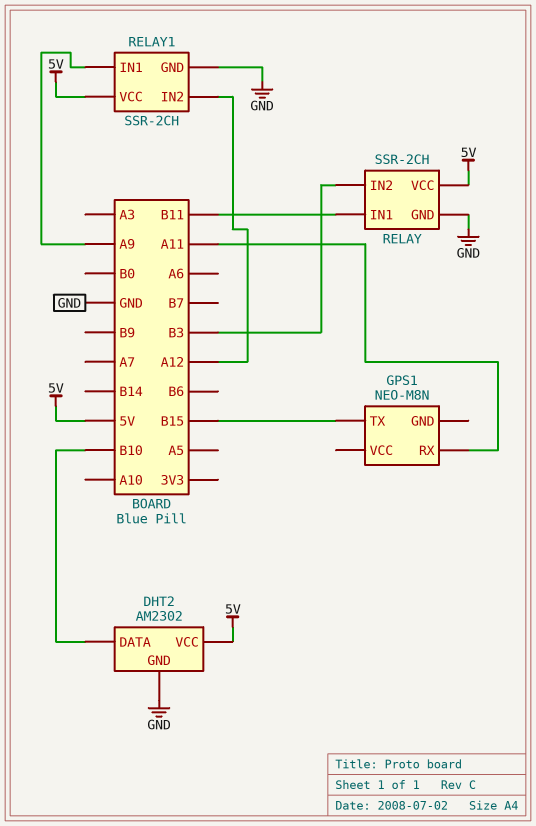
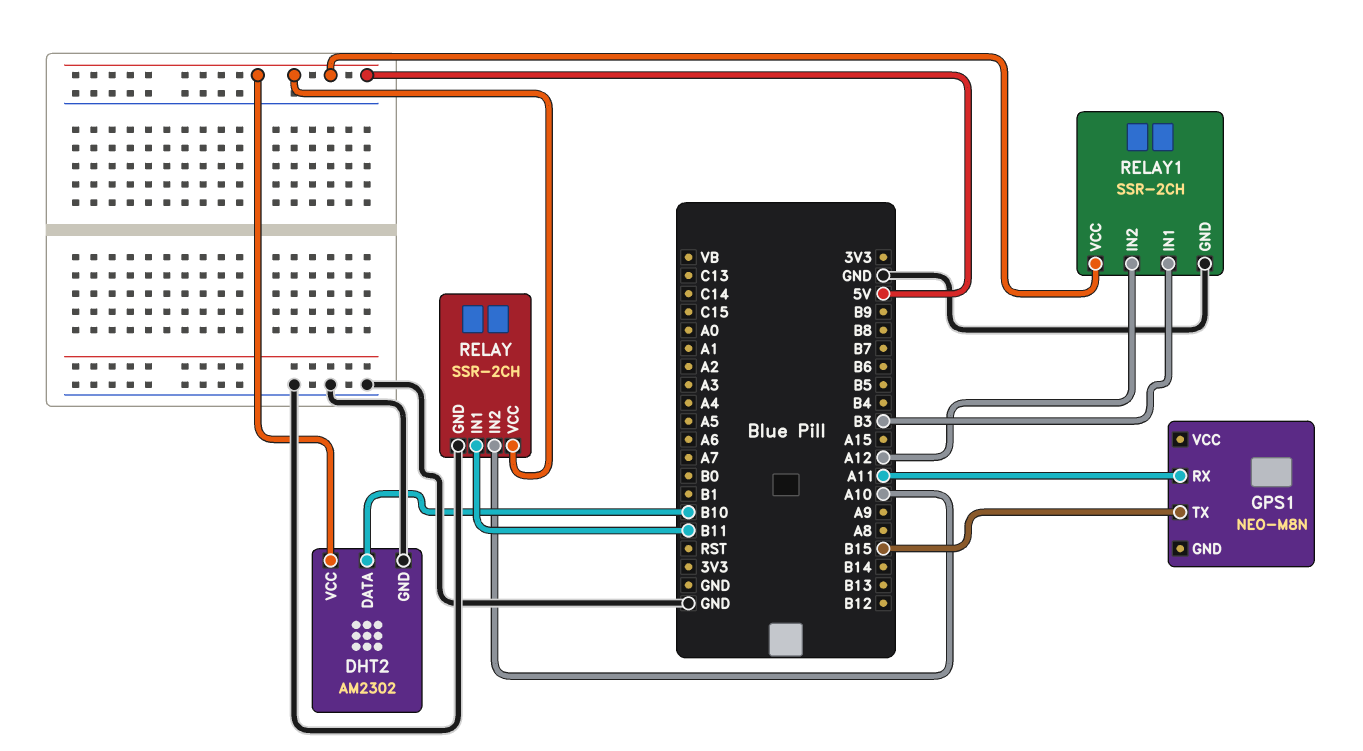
RELAY pin IN2: B3 -> A10
RELAY1 pin IN1: A9 -> B3

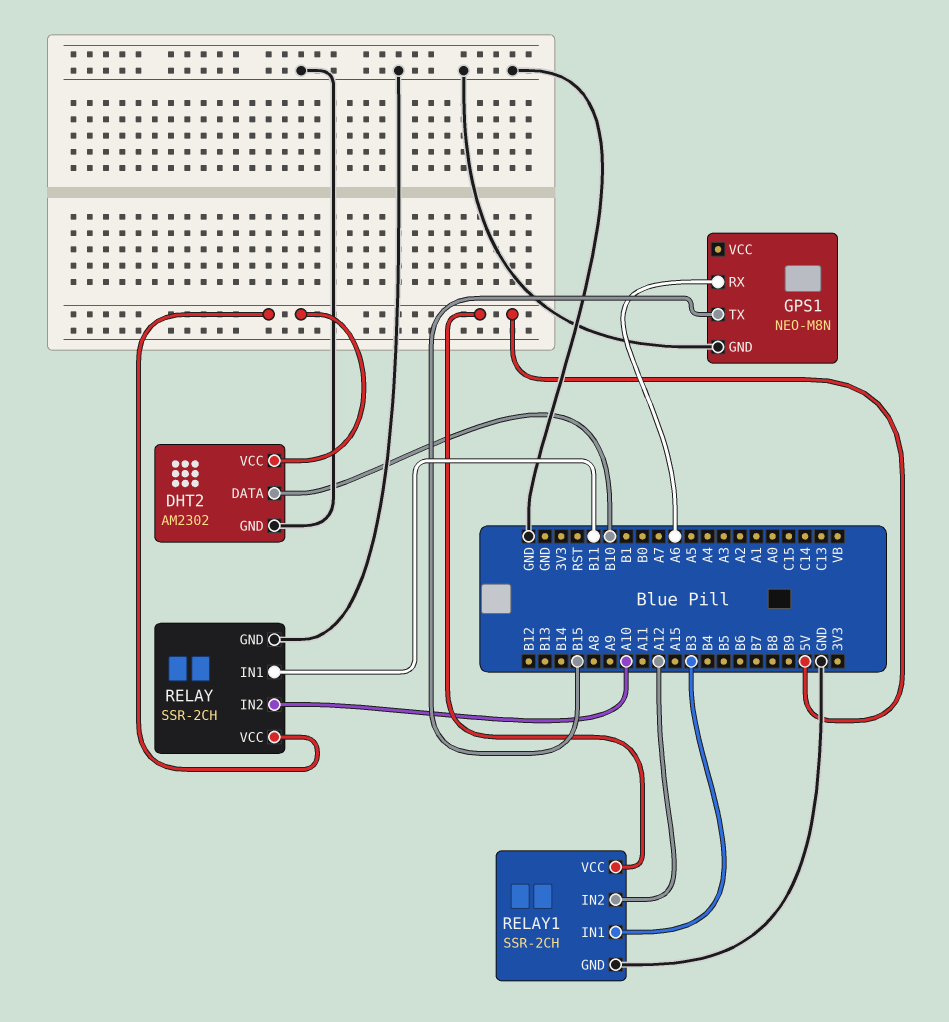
GPS1 pin GND: none -> GND
GPS1 pin RX: A11 -> A6

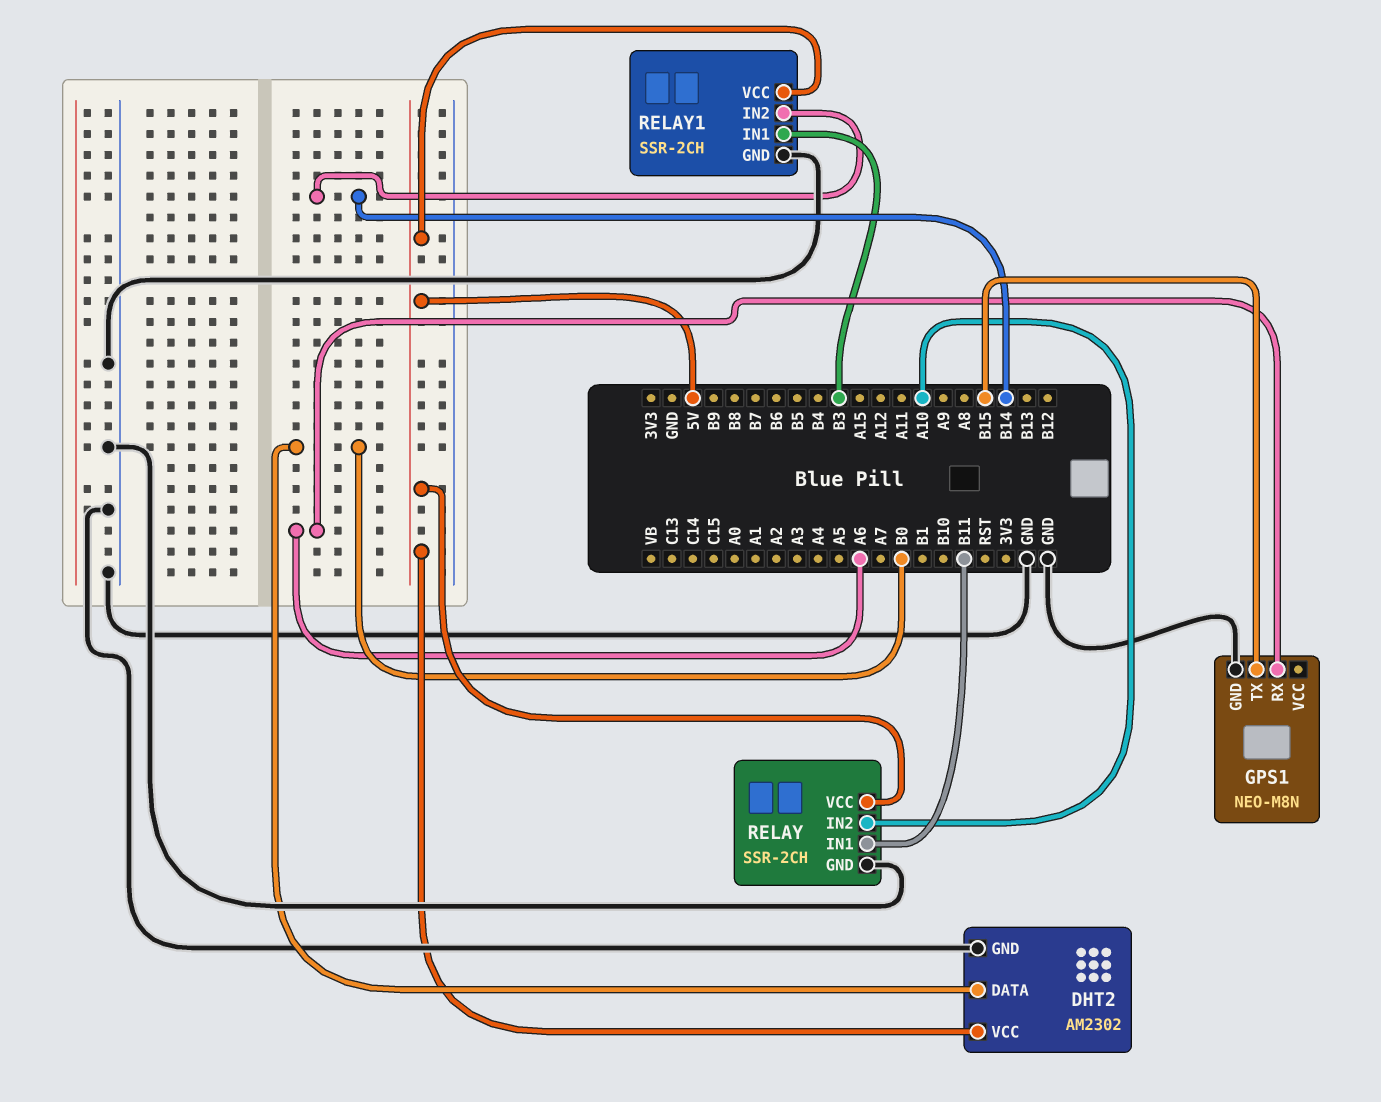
DHT2 pin DATA: B10 -> B0
RELAY1 pin IN2: A12 -> B14

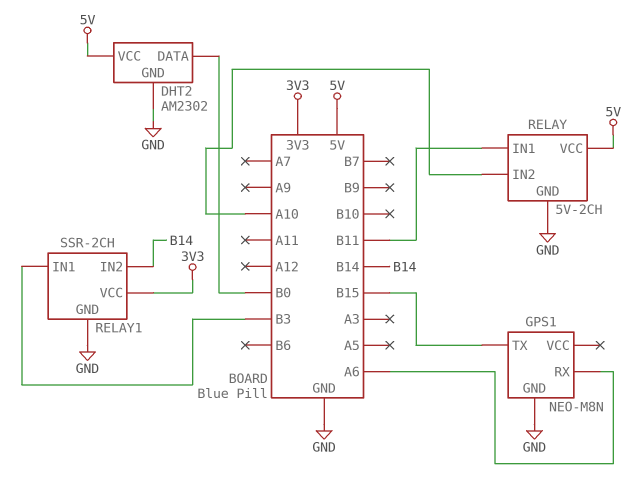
RELAY: SSR-2CH -> 5V-2CH
RELAY1 pin VCC: 5V -> 3V3

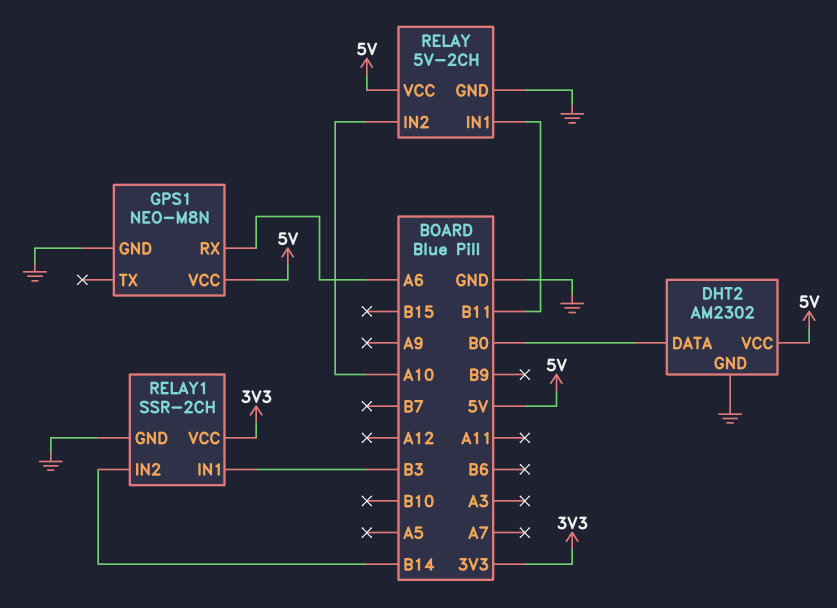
GPS1 pin TX: B15 -> none
GPS1 pin VCC: none -> 5V

